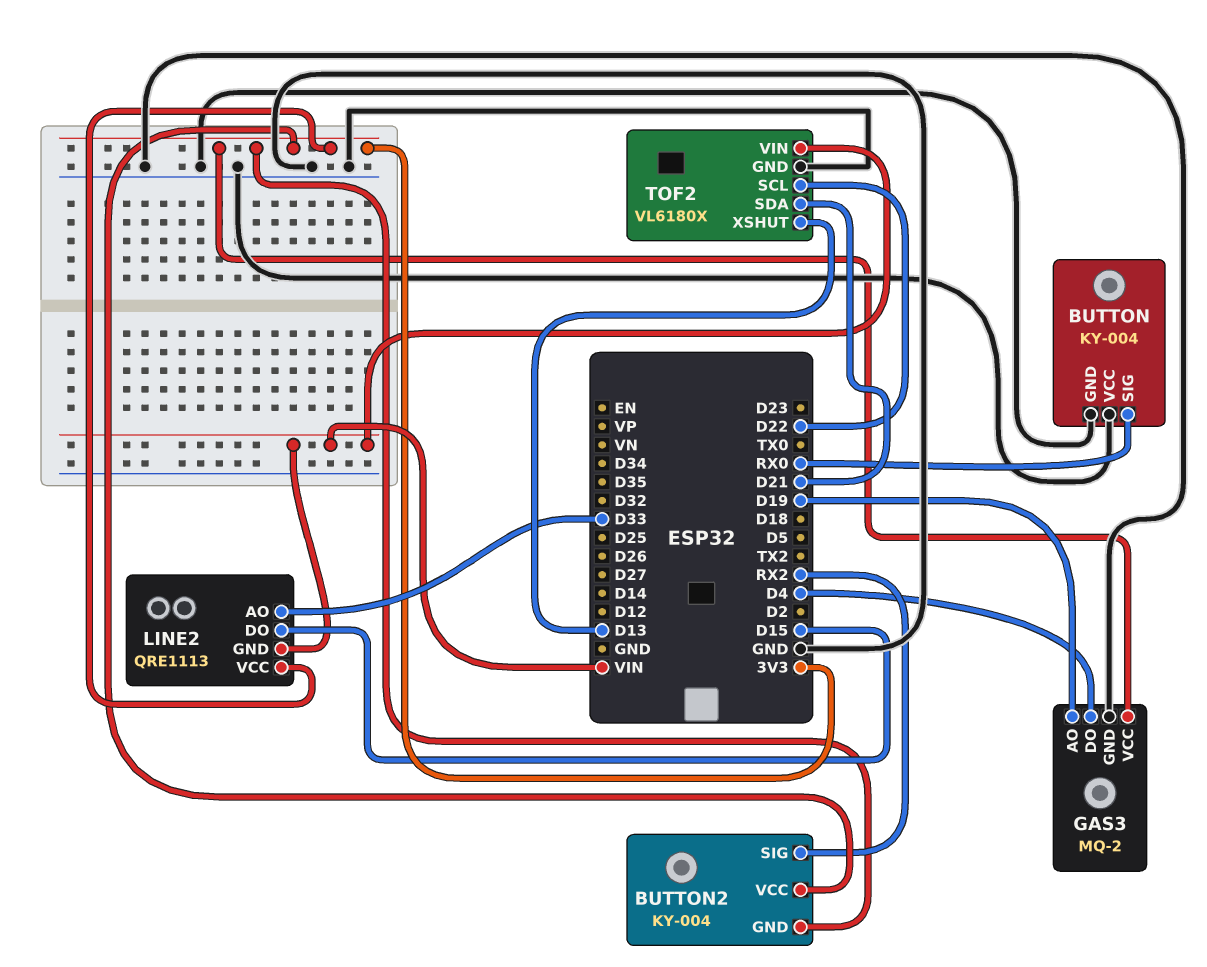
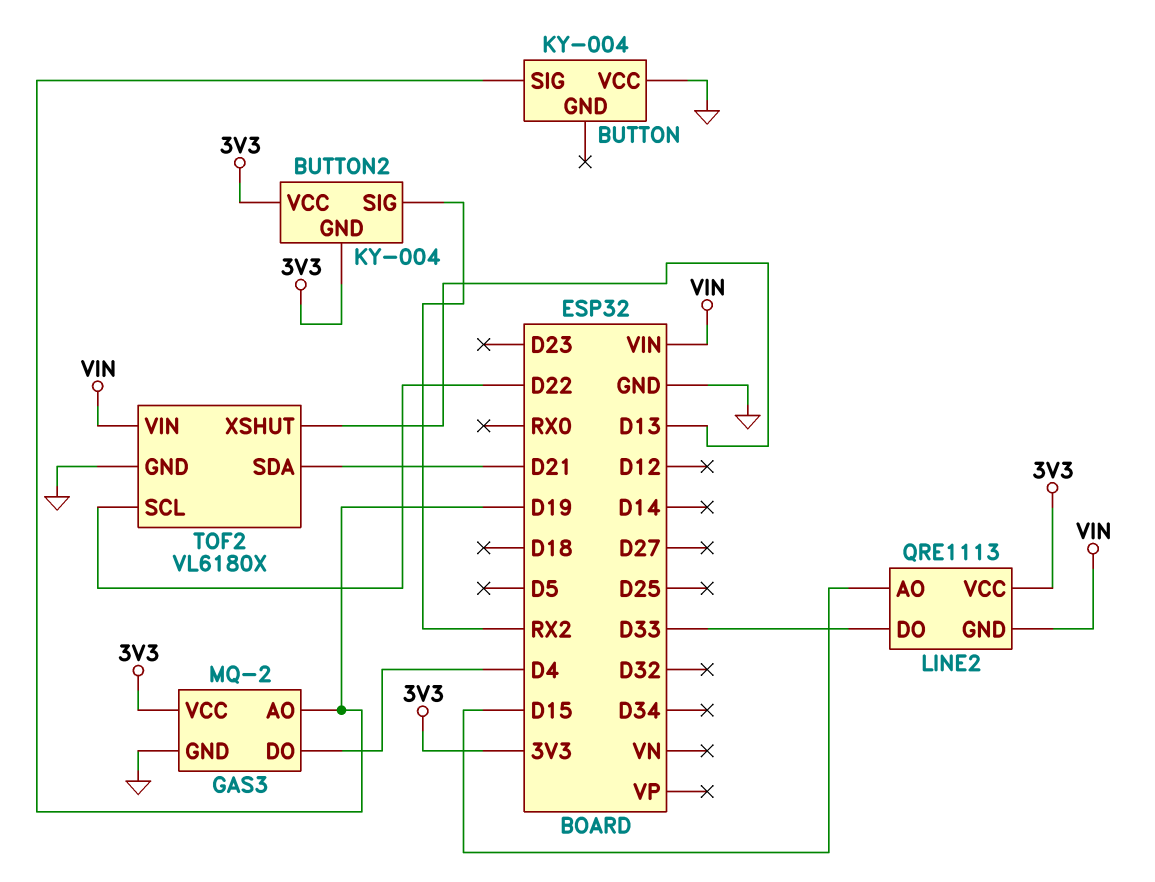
BUTTON pin GND: GND -> none
BUTTON pin SIG: RX0 -> D19
LINE2 pin AO: D33 -> D15
LINE2 pin DO: D15 -> D33

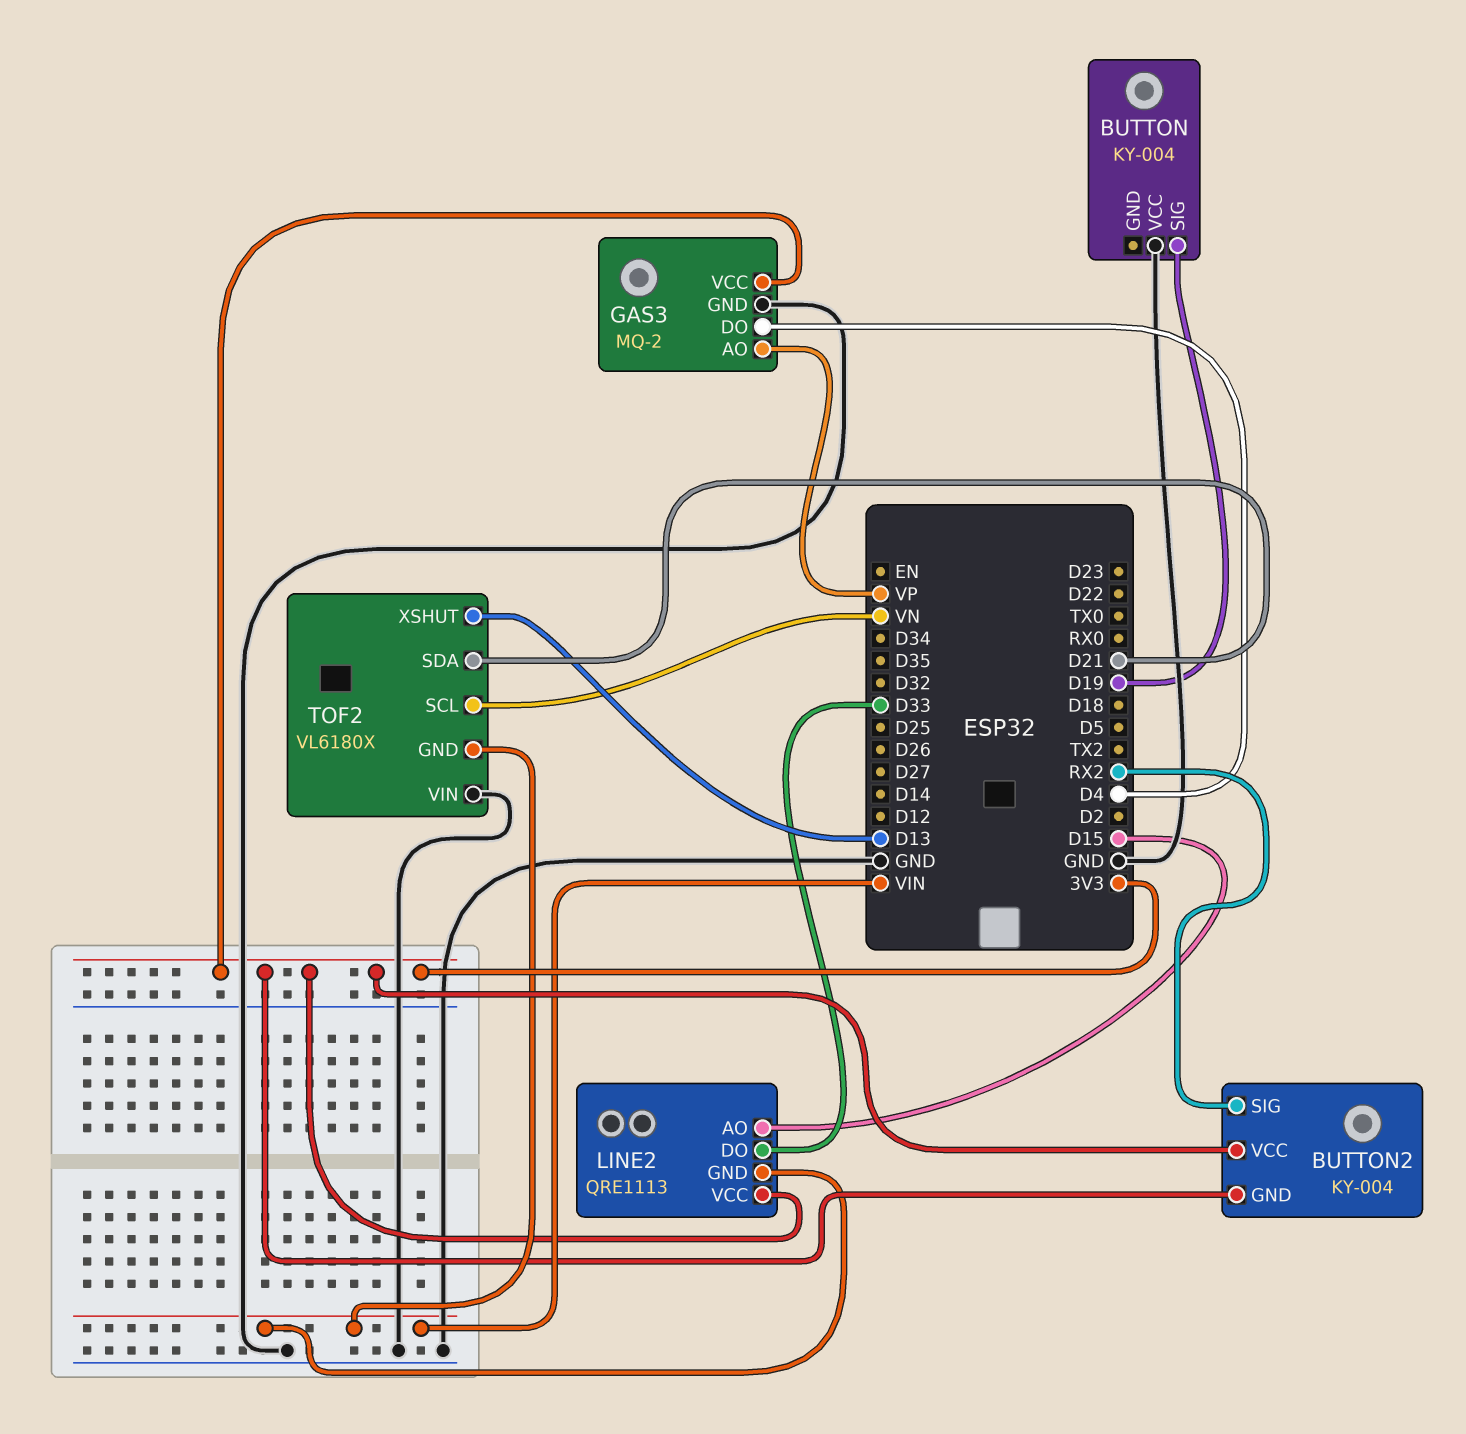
GAS3 pin AO: D19 -> VP
TOF2 pin GND: GND -> VIN
TOF2 pin SCL: D22 -> VN
TOF2 pin VIN: VIN -> GND

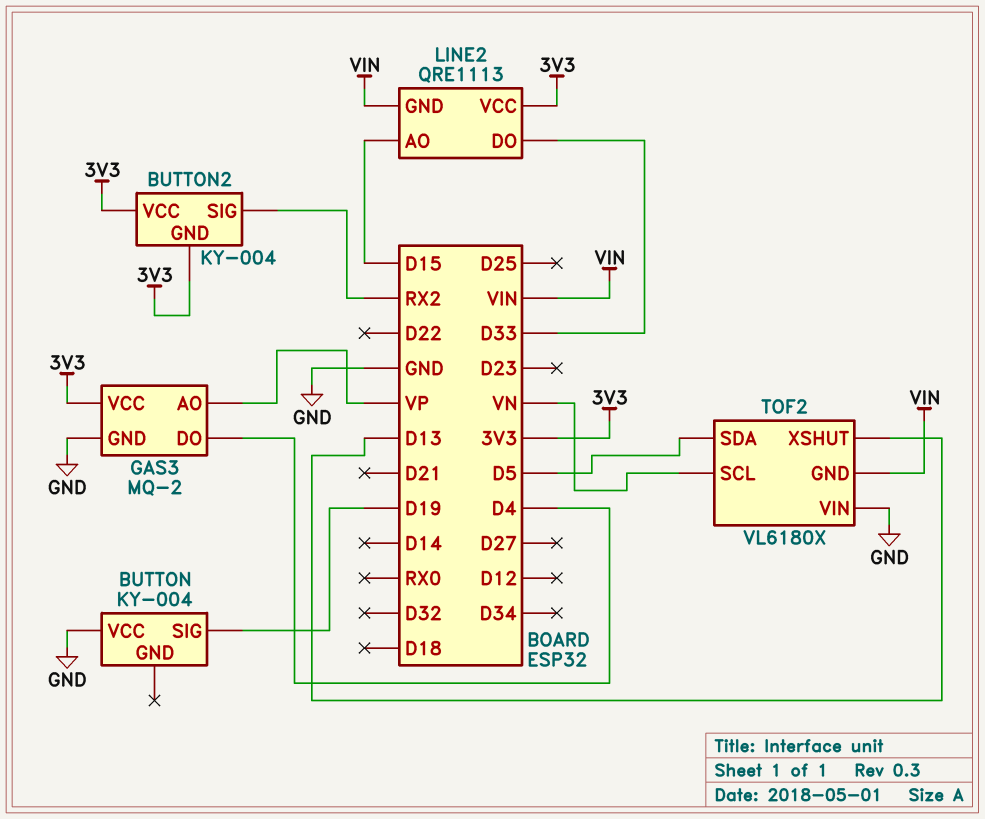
TOF2 pin SDA: D21 -> D5

